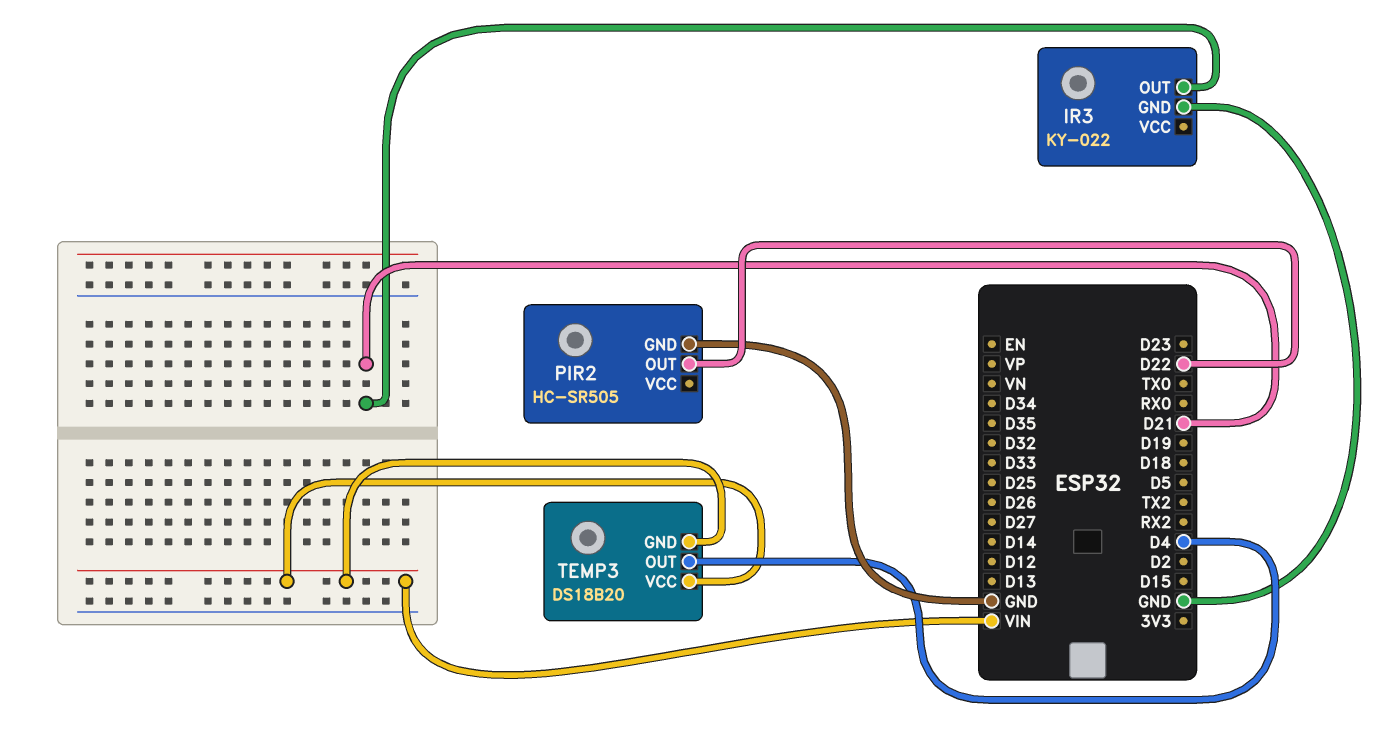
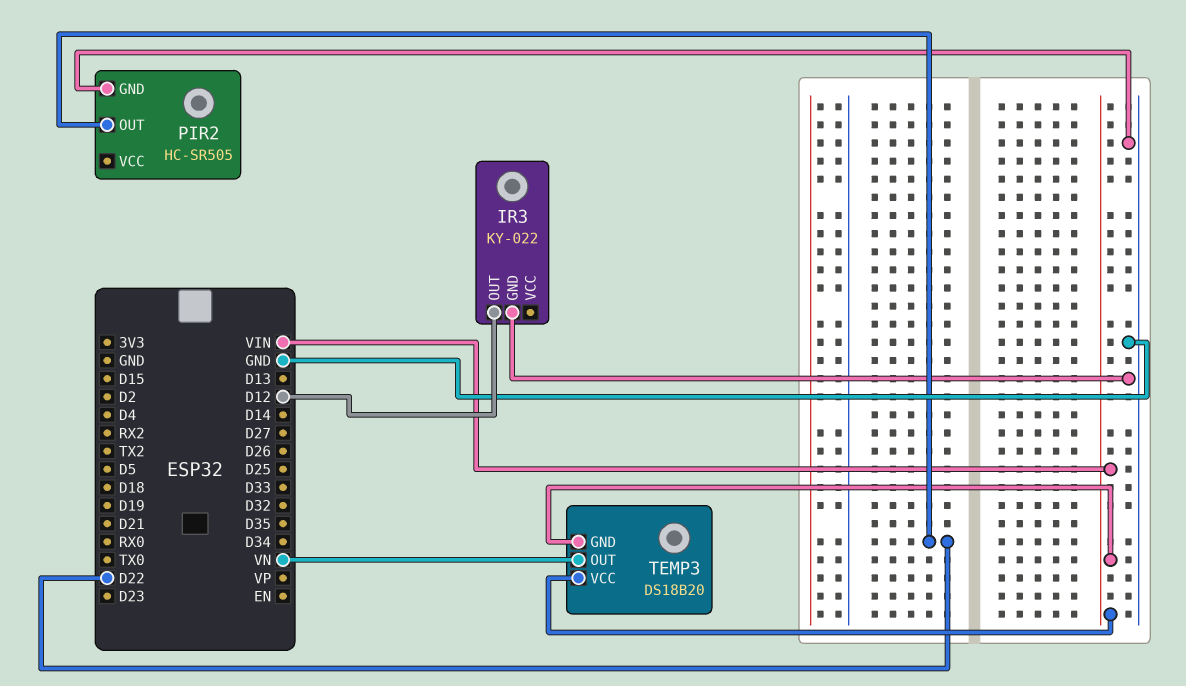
IR3 pin OUT: D21 -> D12
TEMP3 pin OUT: D4 -> VN

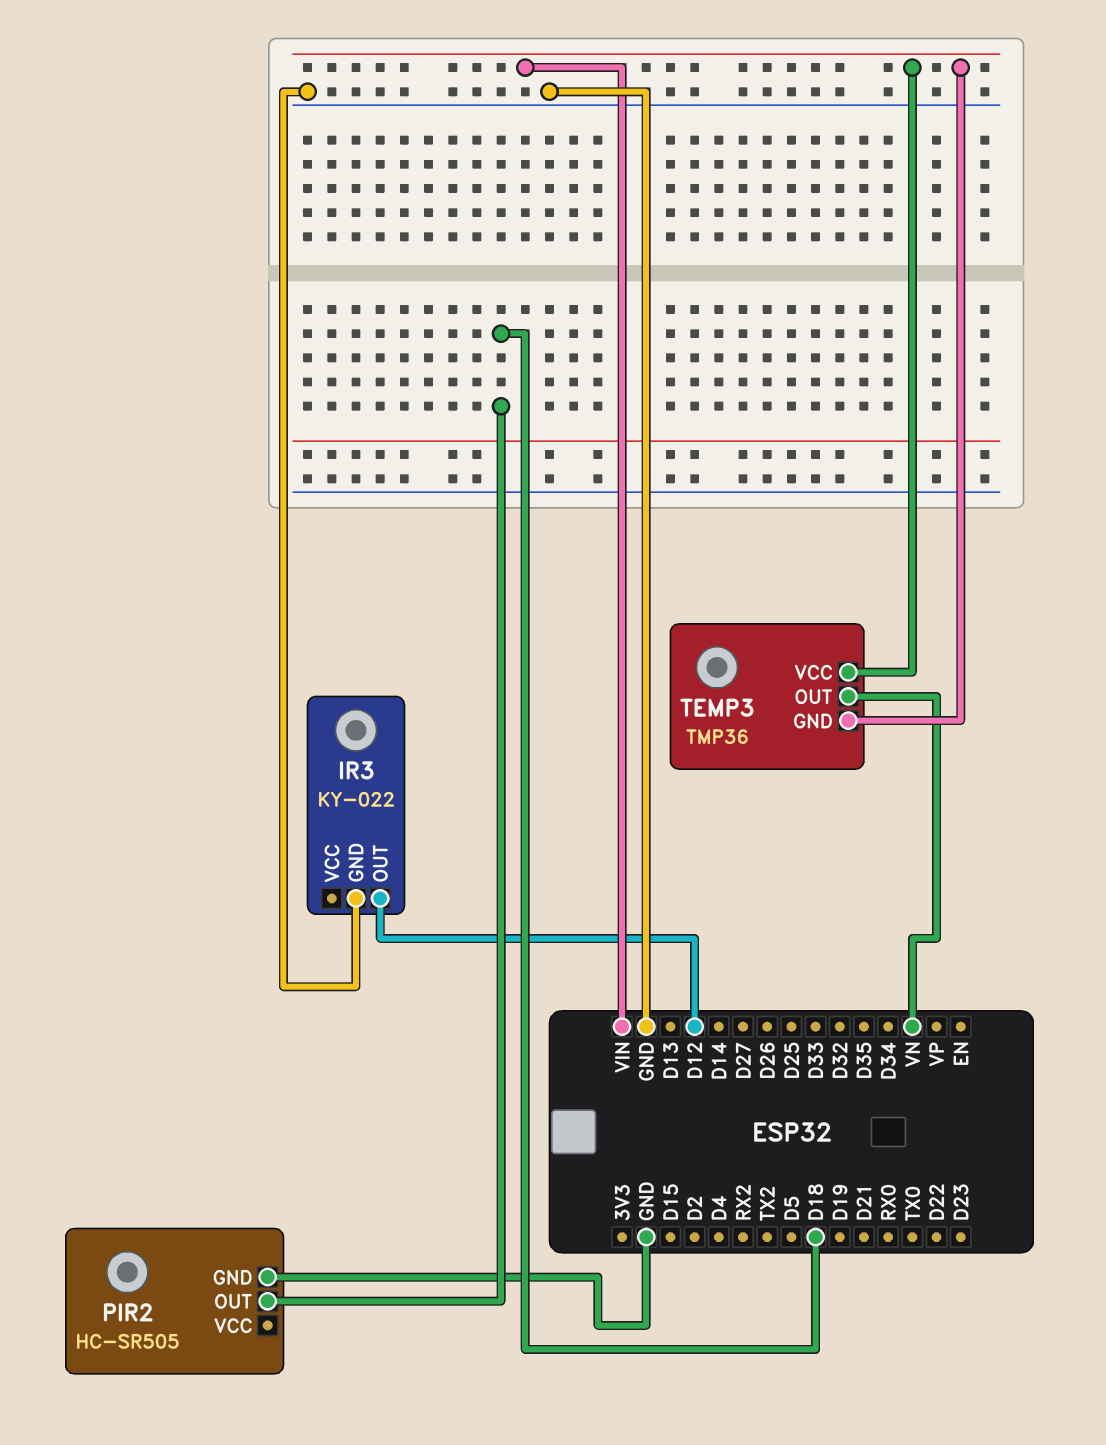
PIR2 pin OUT: D22 -> D18
TEMP3: DS18B20 -> TMP36

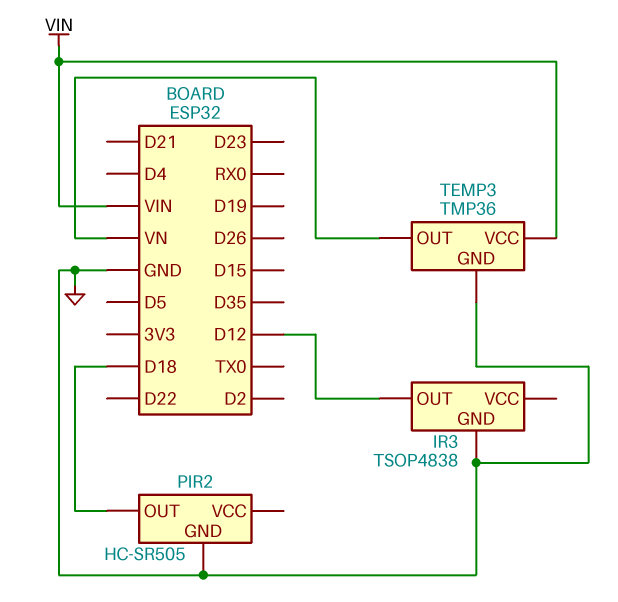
IR3: KY-022 -> TSOP4838
TEMP3 pin GND: VIN -> GND

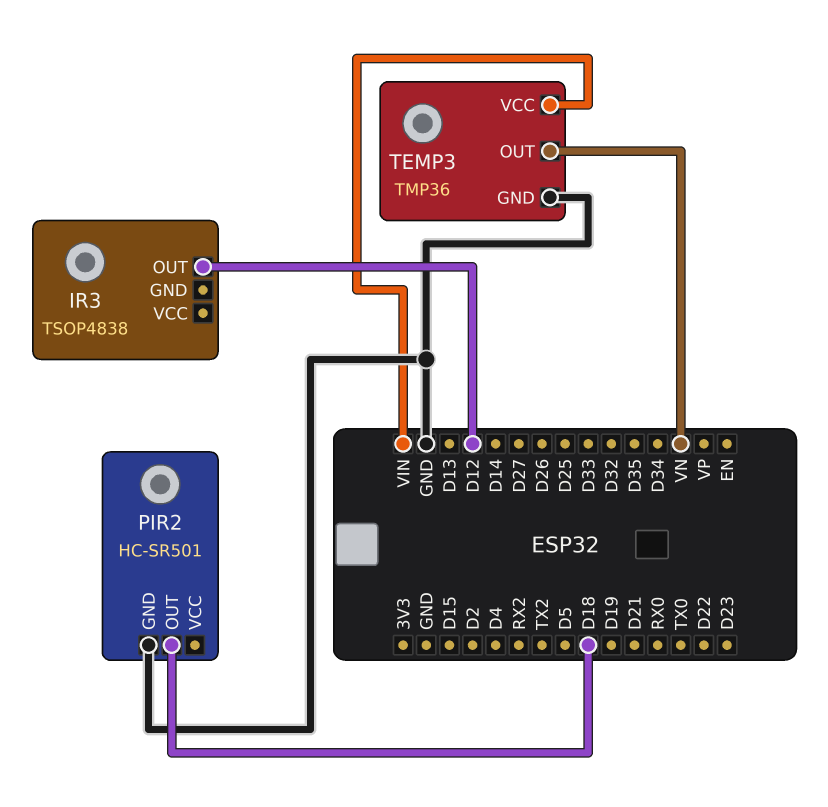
IR3 pin GND: GND -> none
PIR2: HC-SR505 -> HC-SR501

